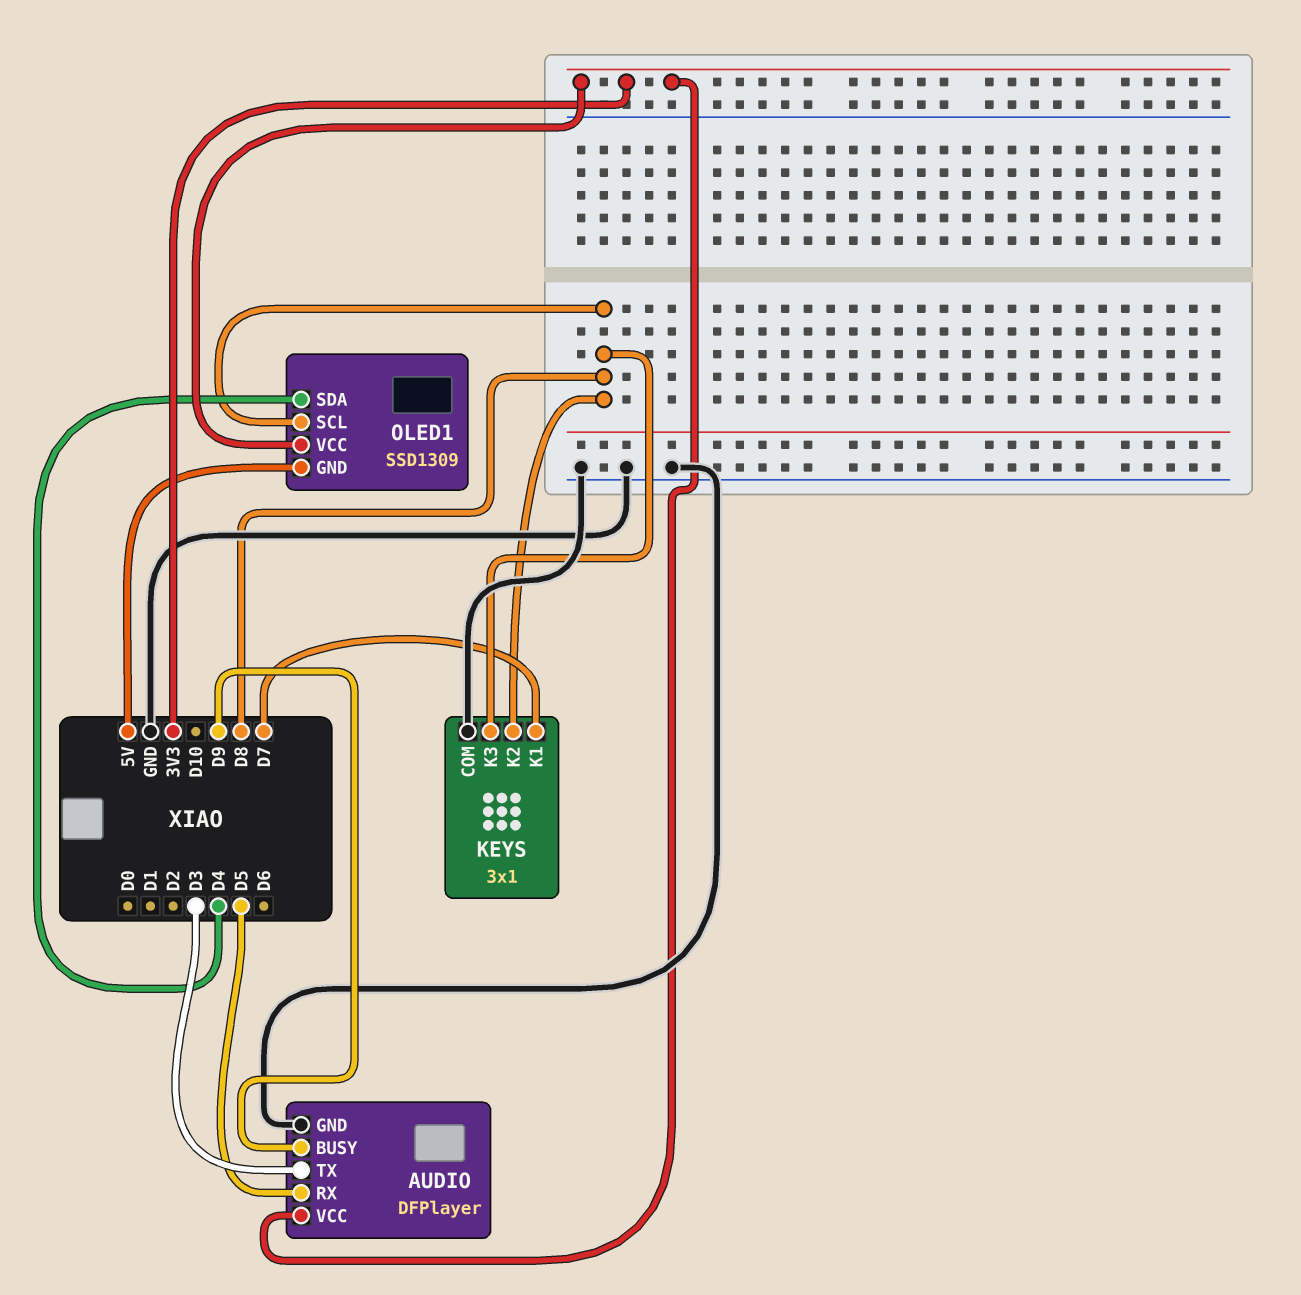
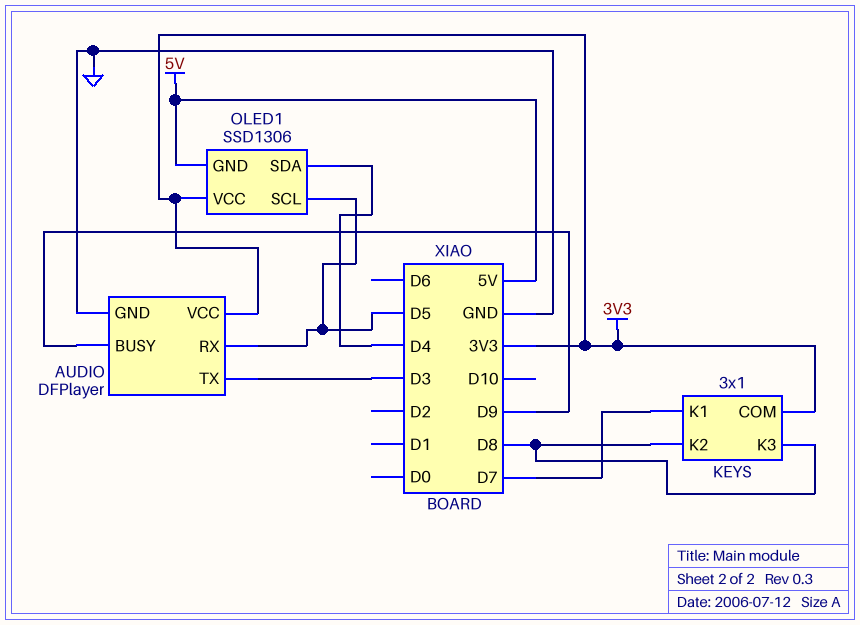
KEYS pin COM: GND -> 3V3
OLED1: SSD1309 -> SSD1306
OLED1 pin SCL: D8 -> D5

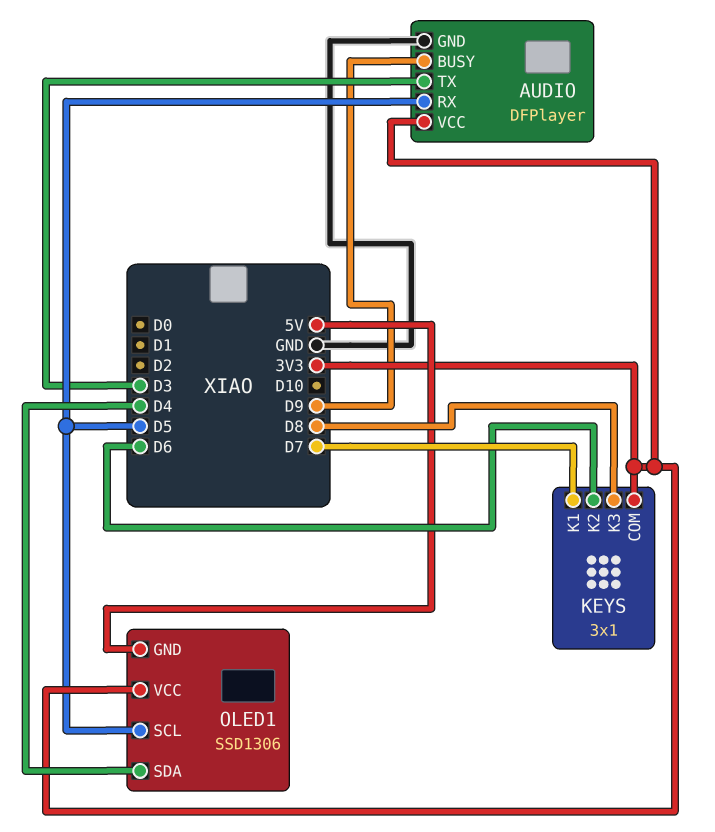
KEYS pin K2: D8 -> D6

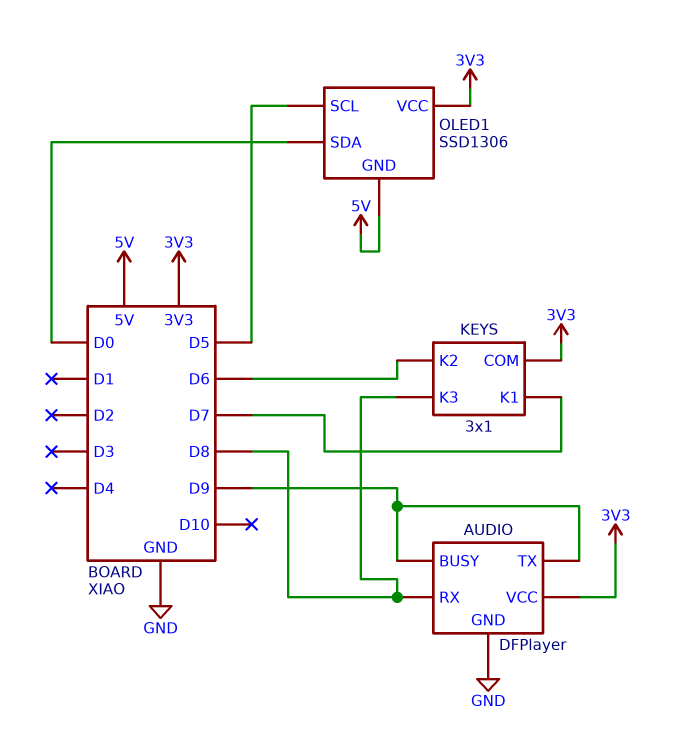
AUDIO pin RX: D5 -> D8
AUDIO pin TX: D3 -> D9
OLED1 pin SDA: D4 -> D0

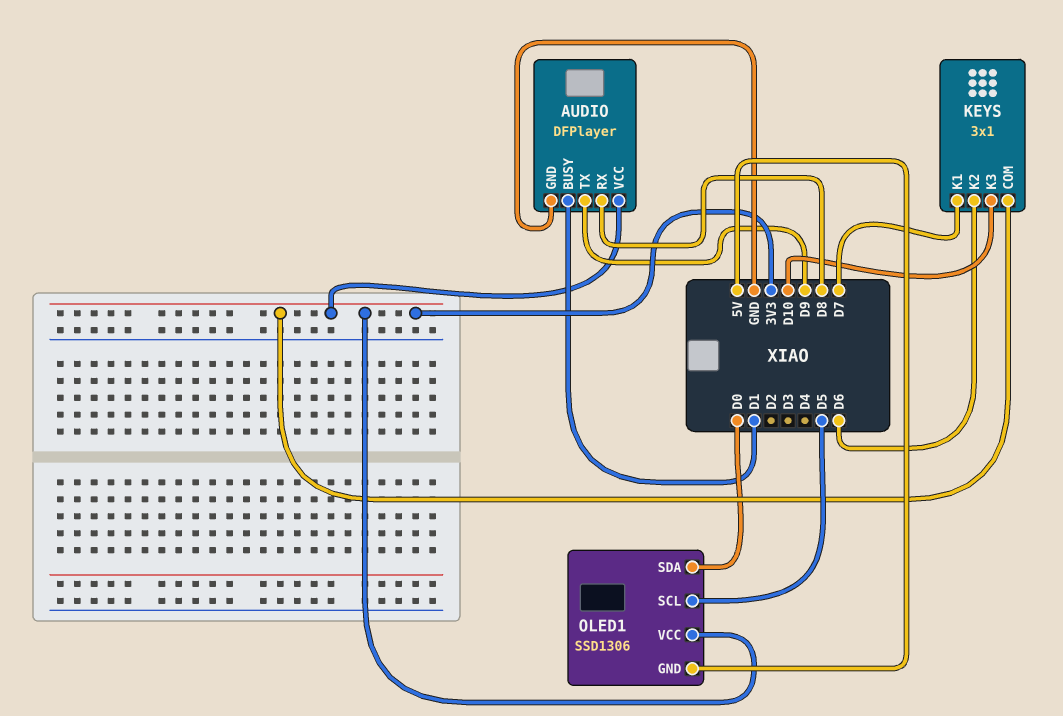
AUDIO pin BUSY: D9 -> D1
KEYS pin K3: D8 -> D10

